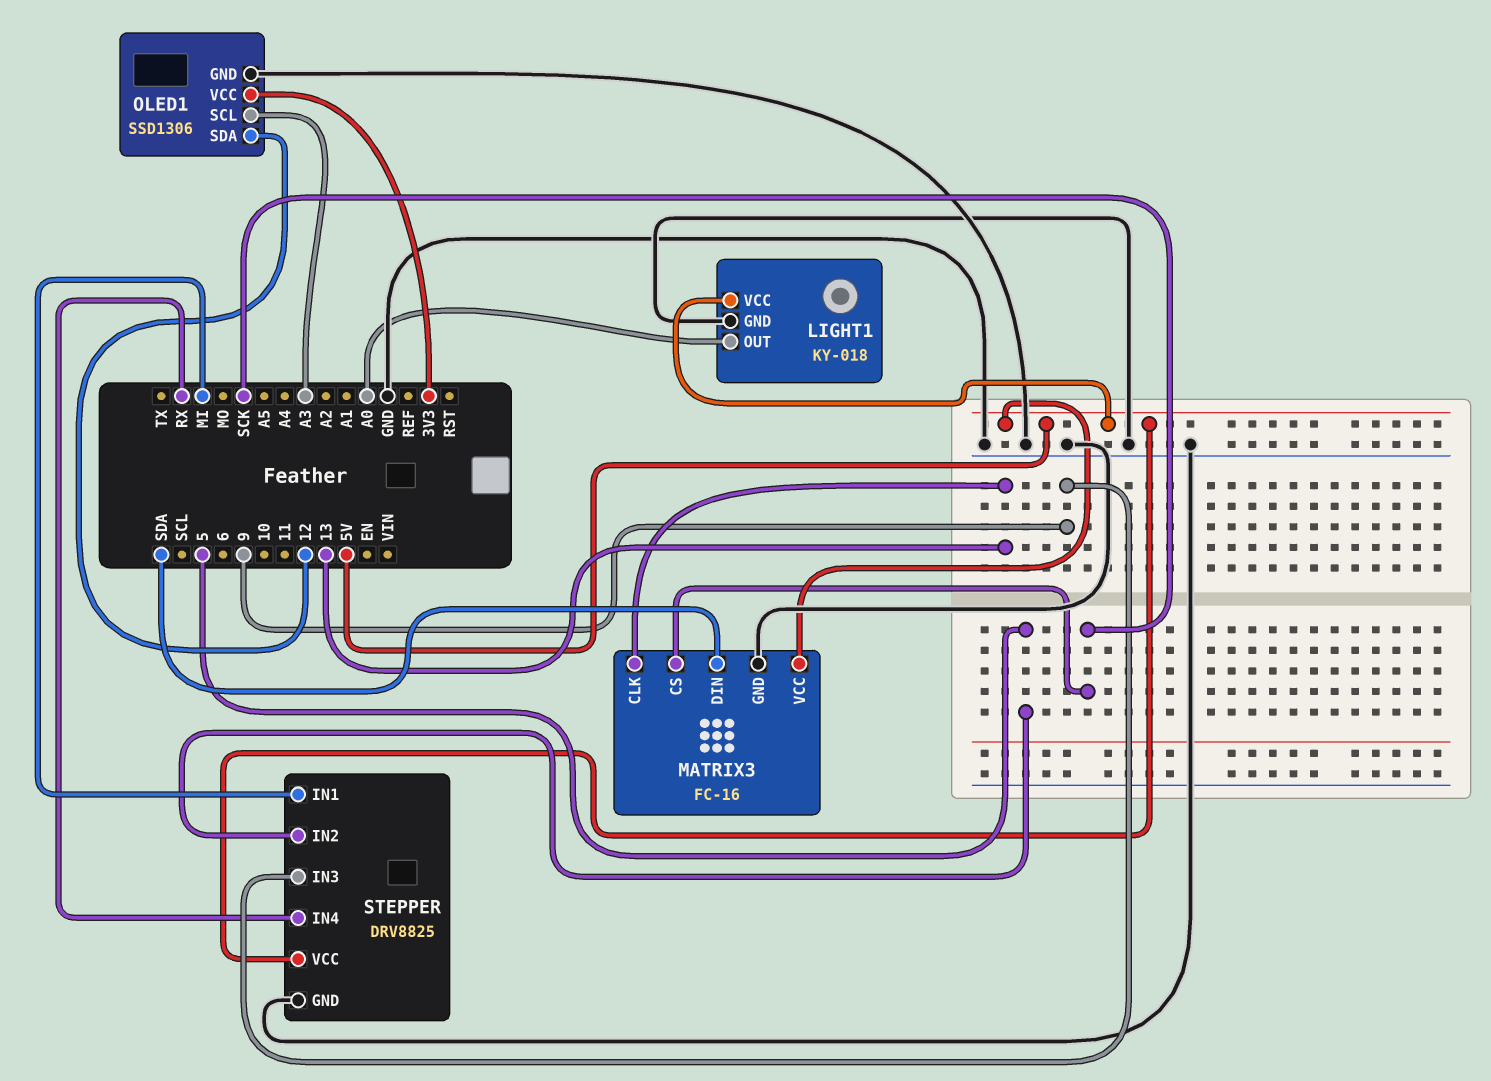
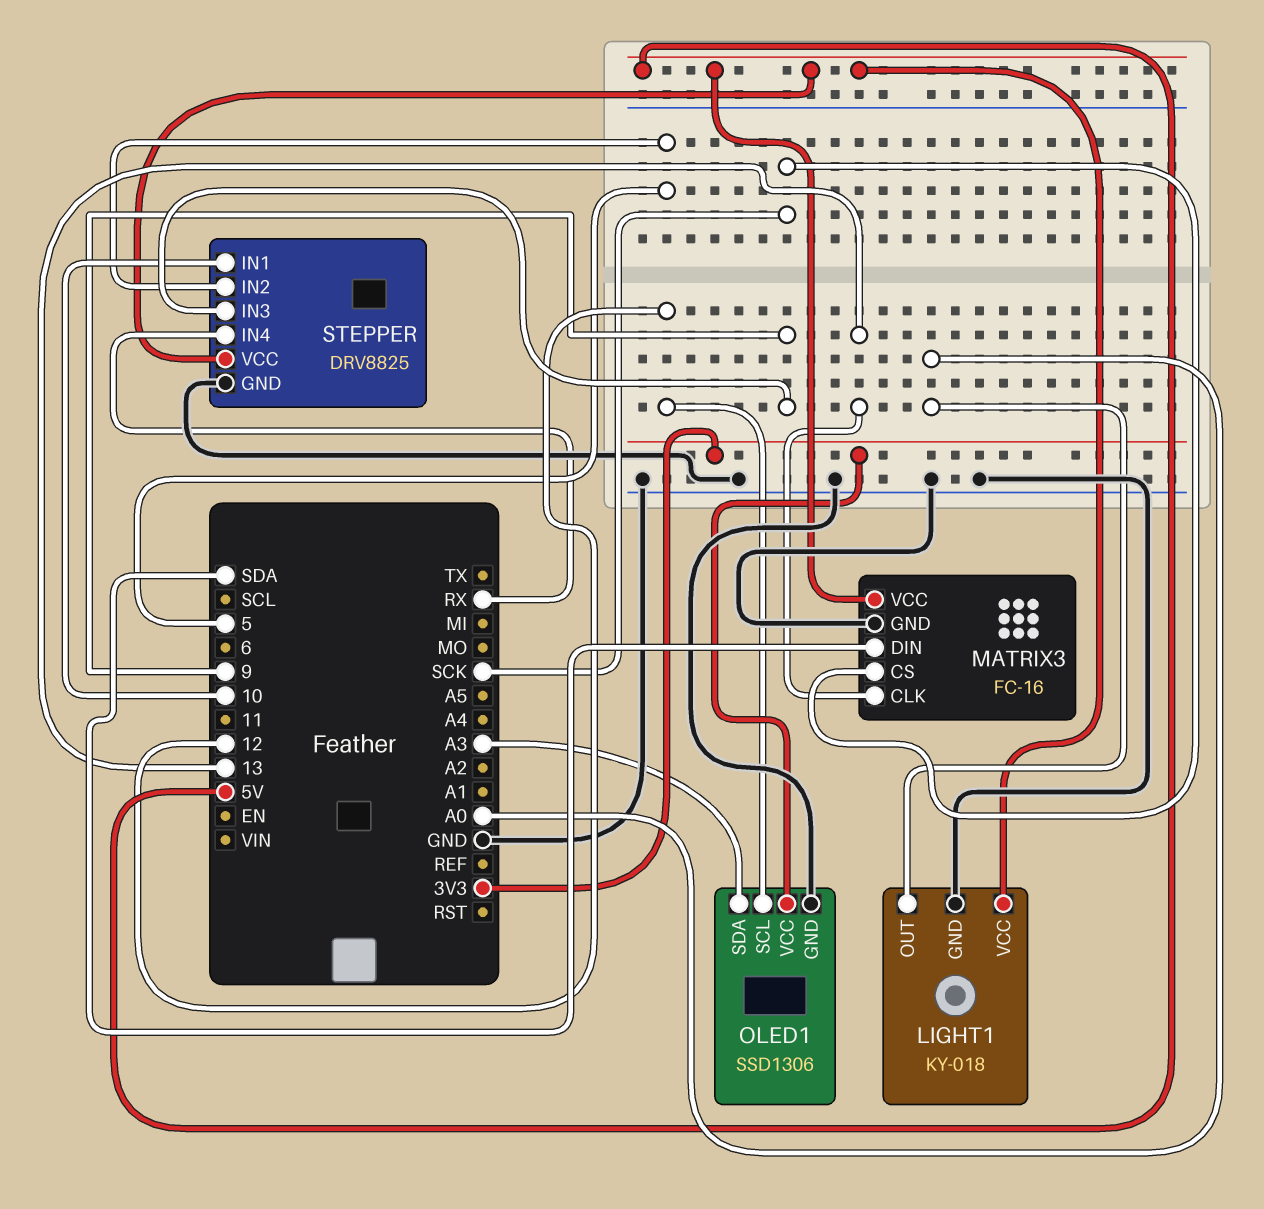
OLED1 pin SCL: A3 -> 12
OLED1 pin SDA: 12 -> A3
STEPPER pin IN1: MI -> 10

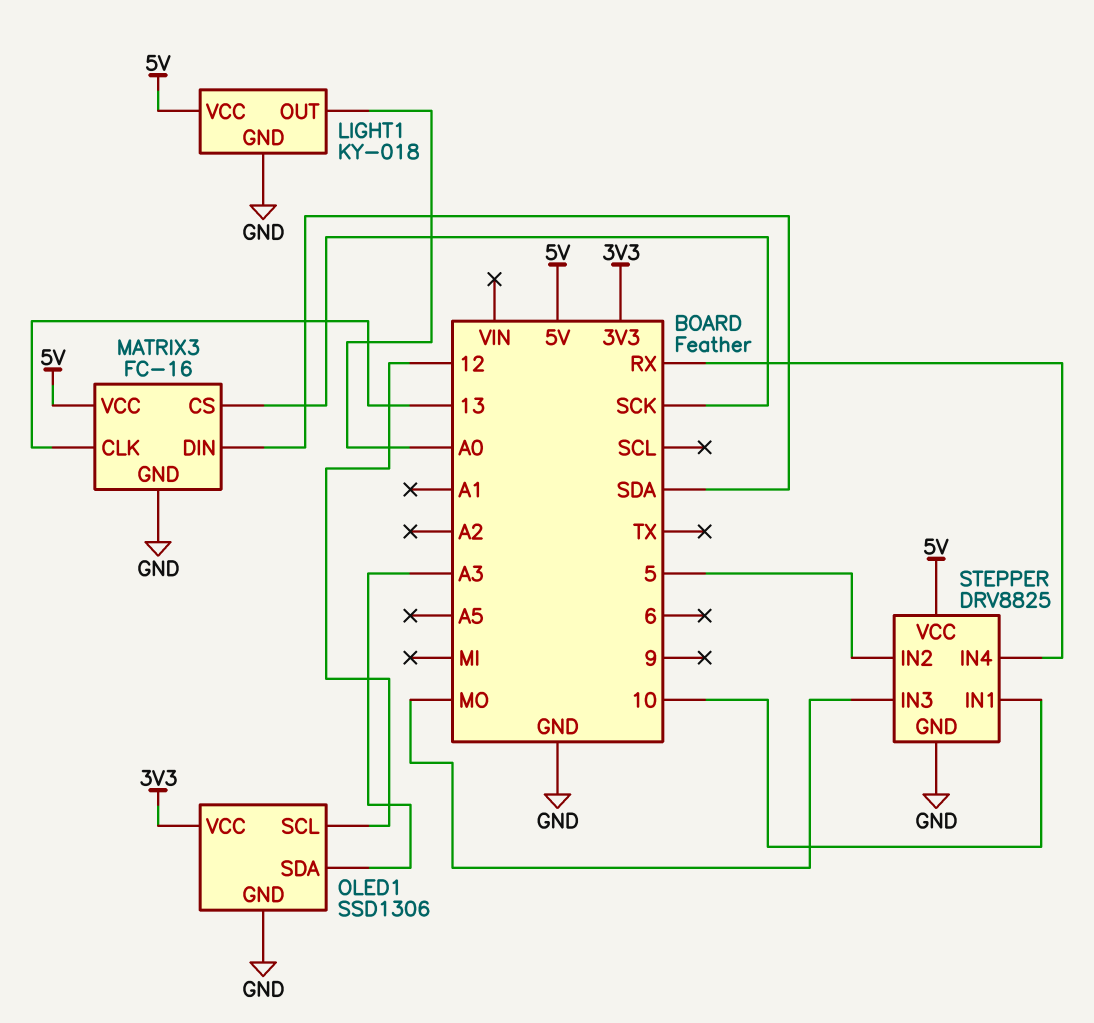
STEPPER pin IN3: 9 -> MO

